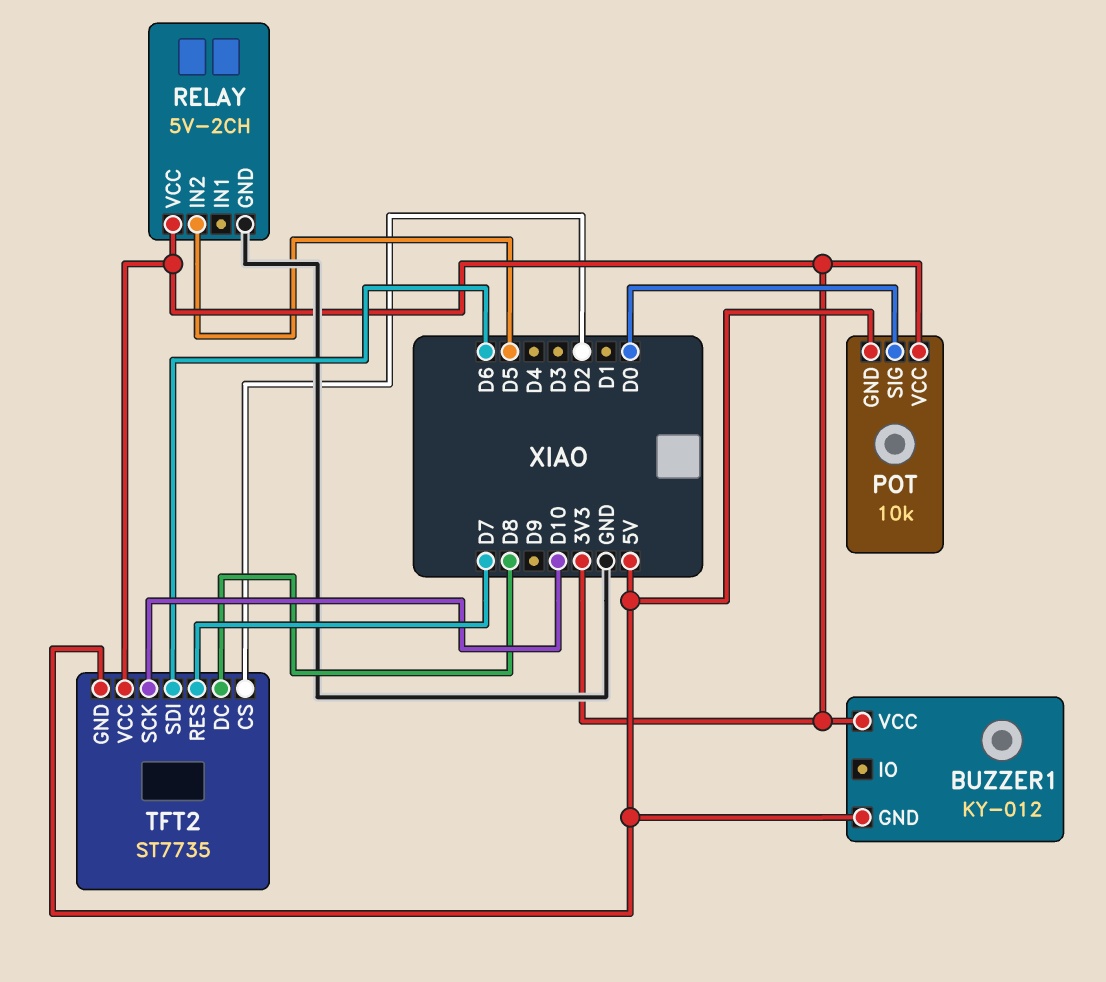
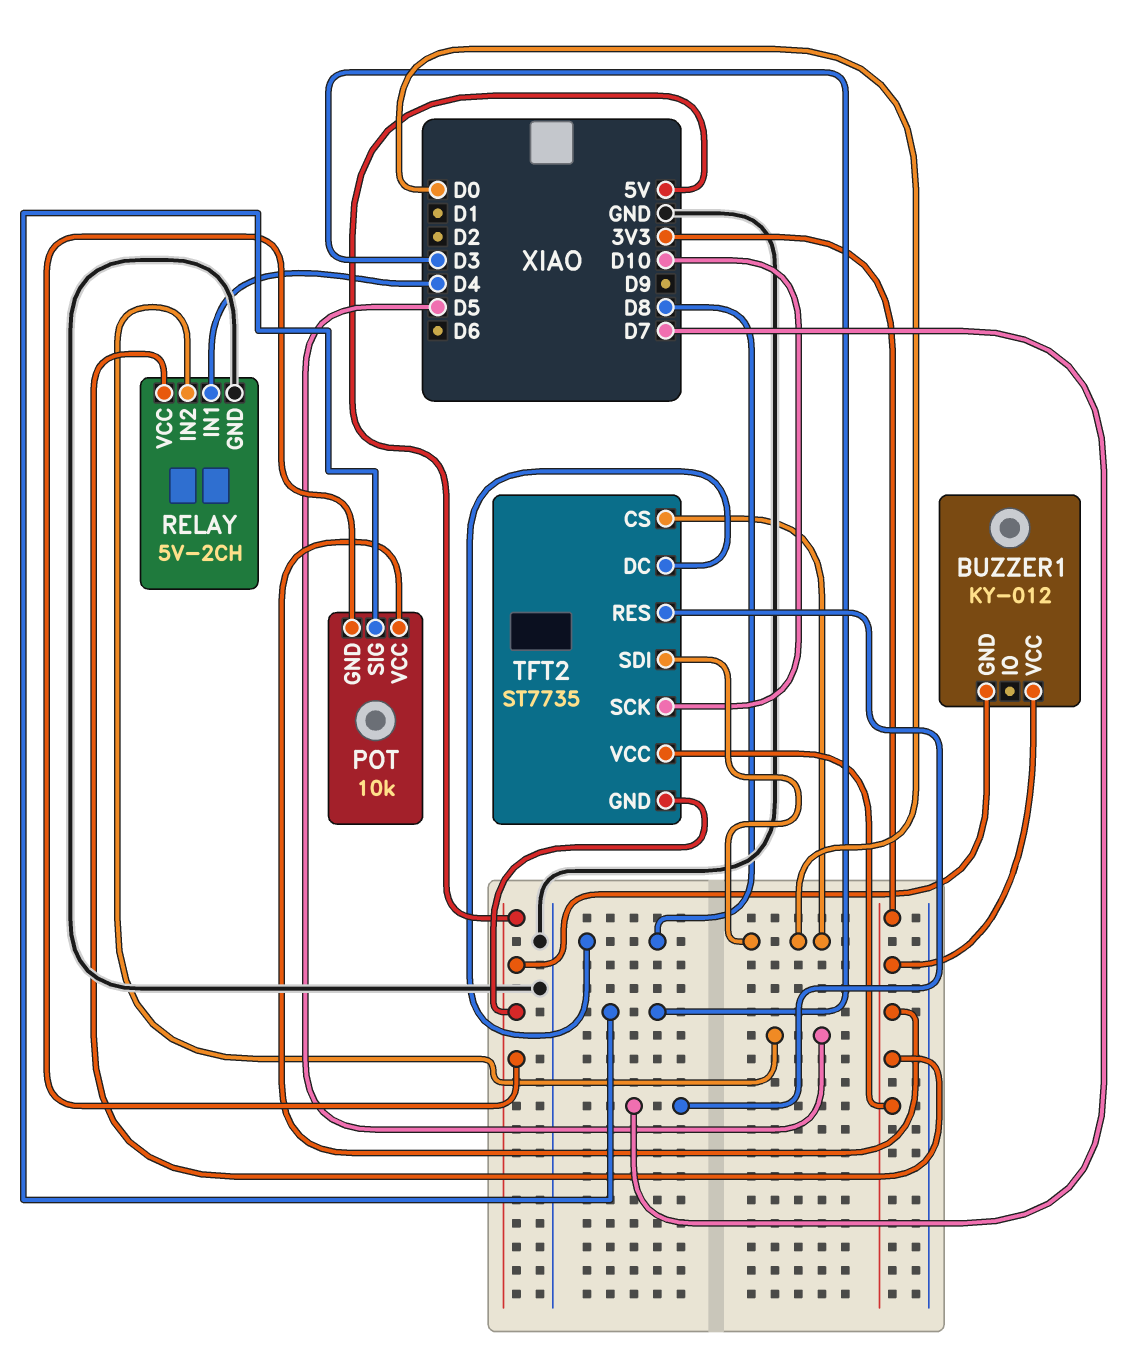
POT pin SIG: D0 -> D3
RELAY pin IN1: none -> D4
TFT2 pin CS: D2 -> D0
TFT2 pin SDI: D6 -> D0

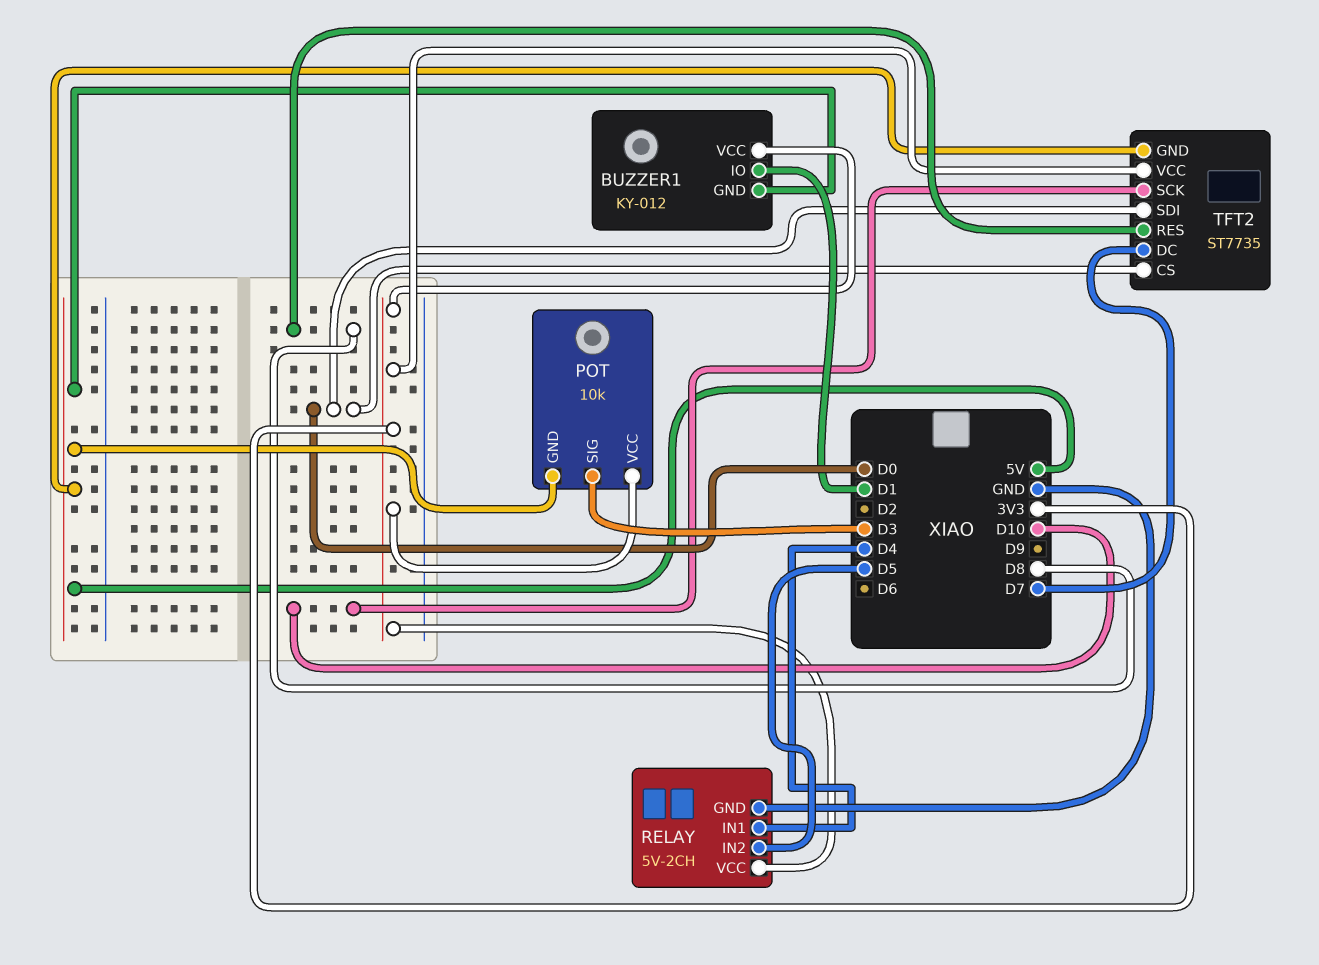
BUZZER1 pin IO: none -> D1
TFT2 pin DC: D8 -> D7
TFT2 pin RES: D7 -> D8

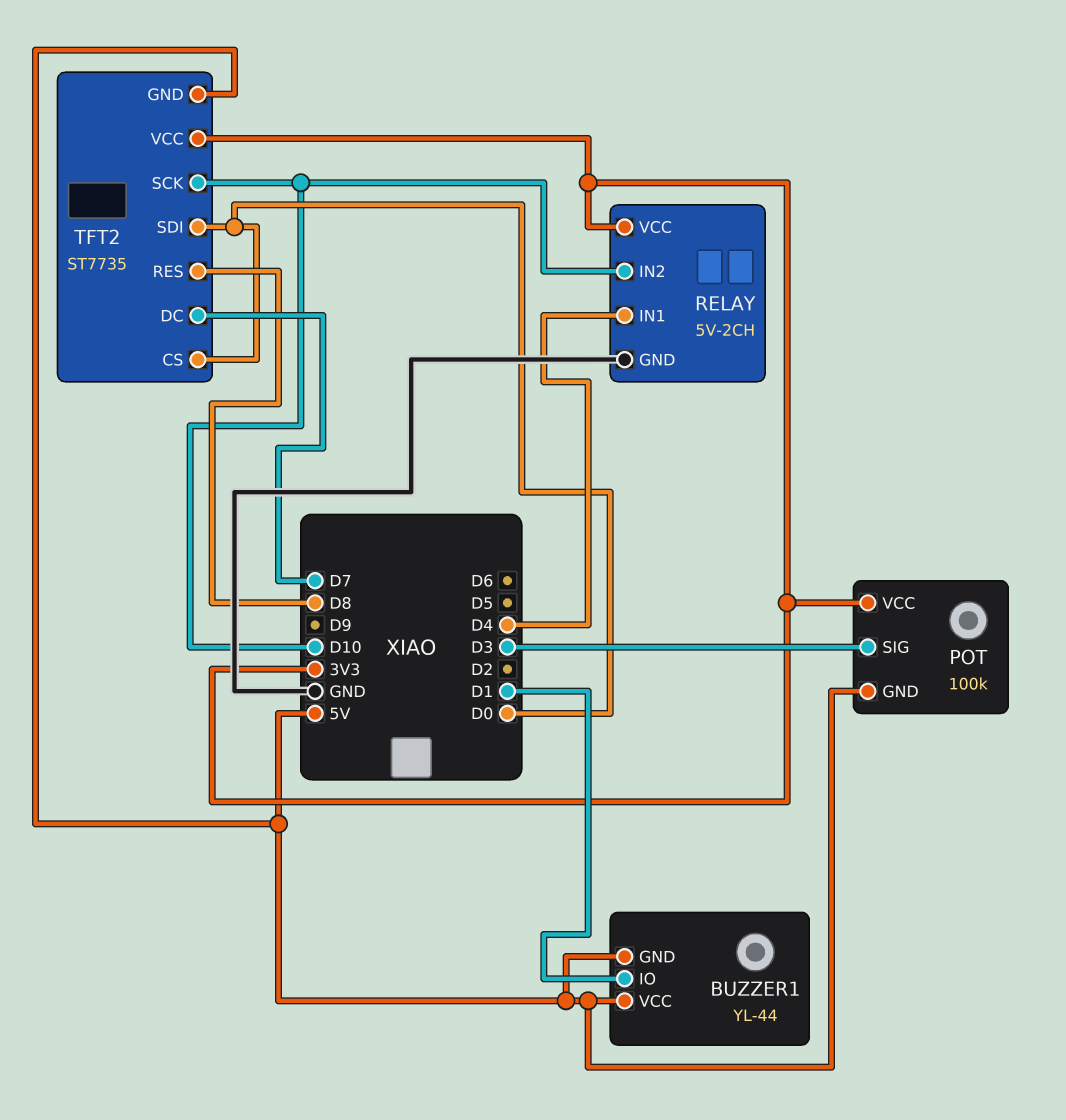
BUZZER1: KY-012 -> YL-44
BUZZER1 pin VCC: 3V3 -> 5V
POT: 10k -> 100k
RELAY pin IN2: D5 -> D10

